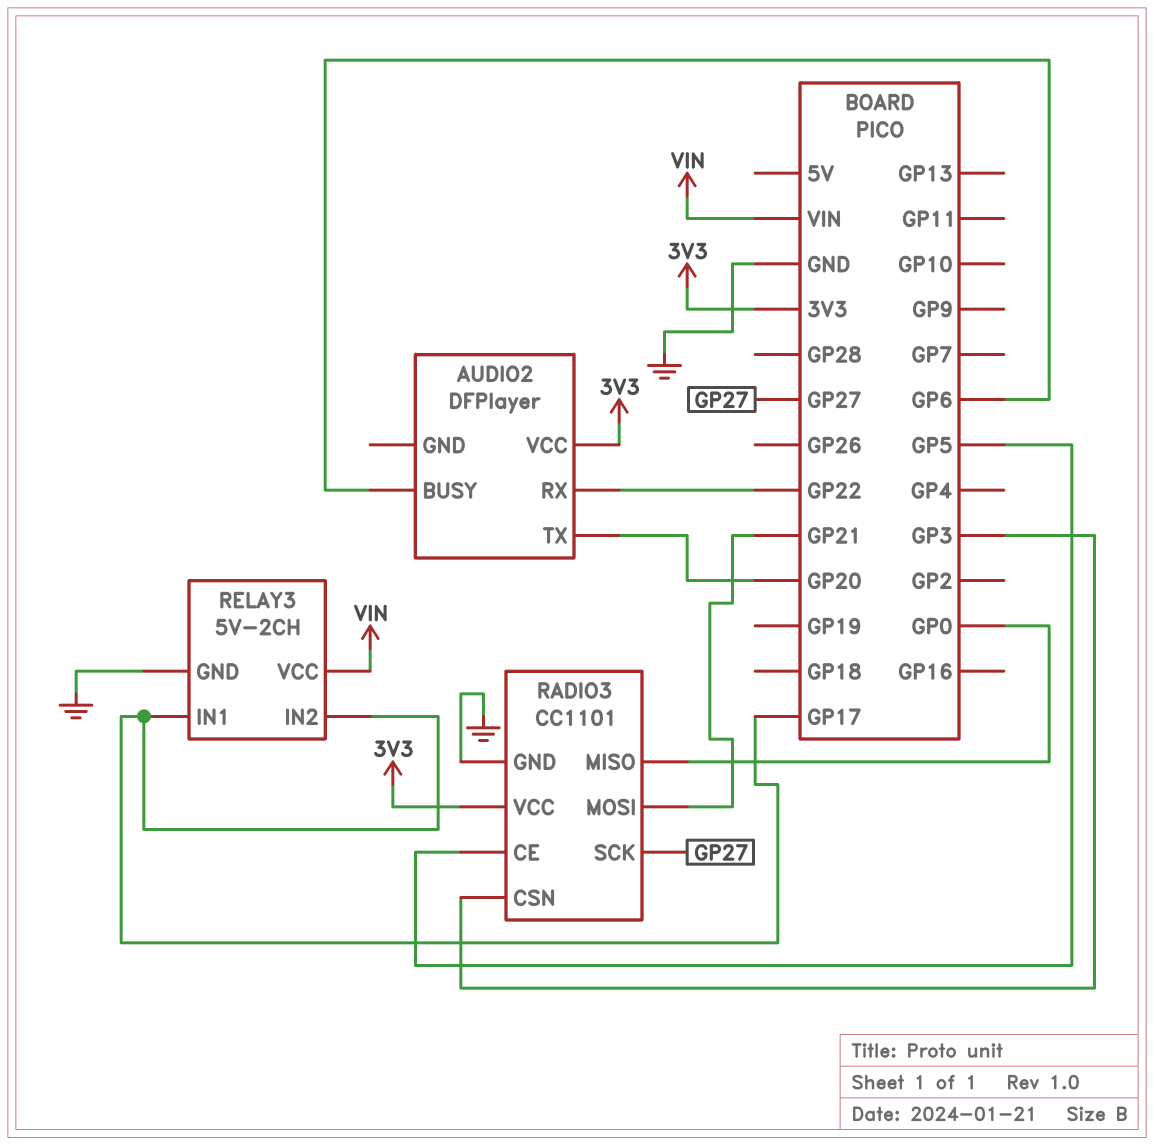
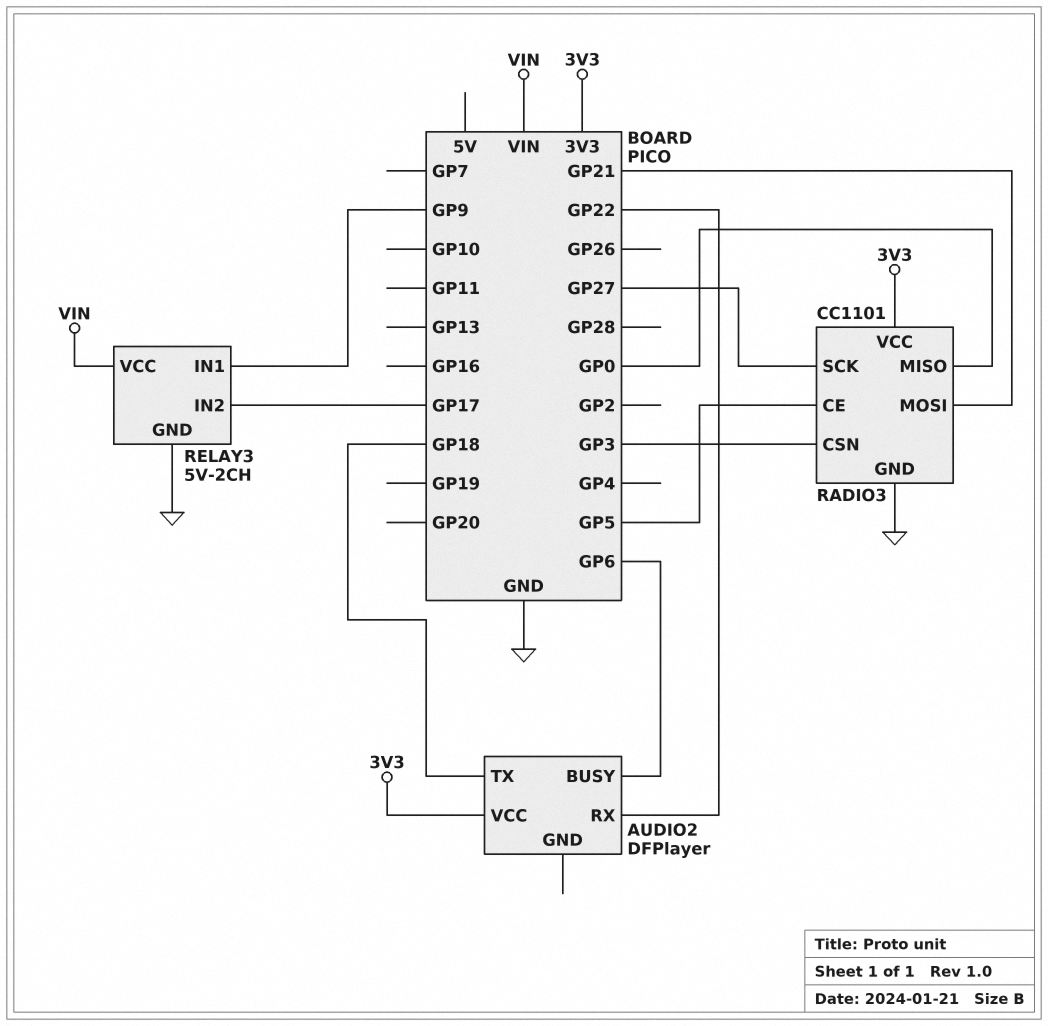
AUDIO2 pin TX: GP20 -> GP18
RELAY3 pin IN1: GP17 -> GP9

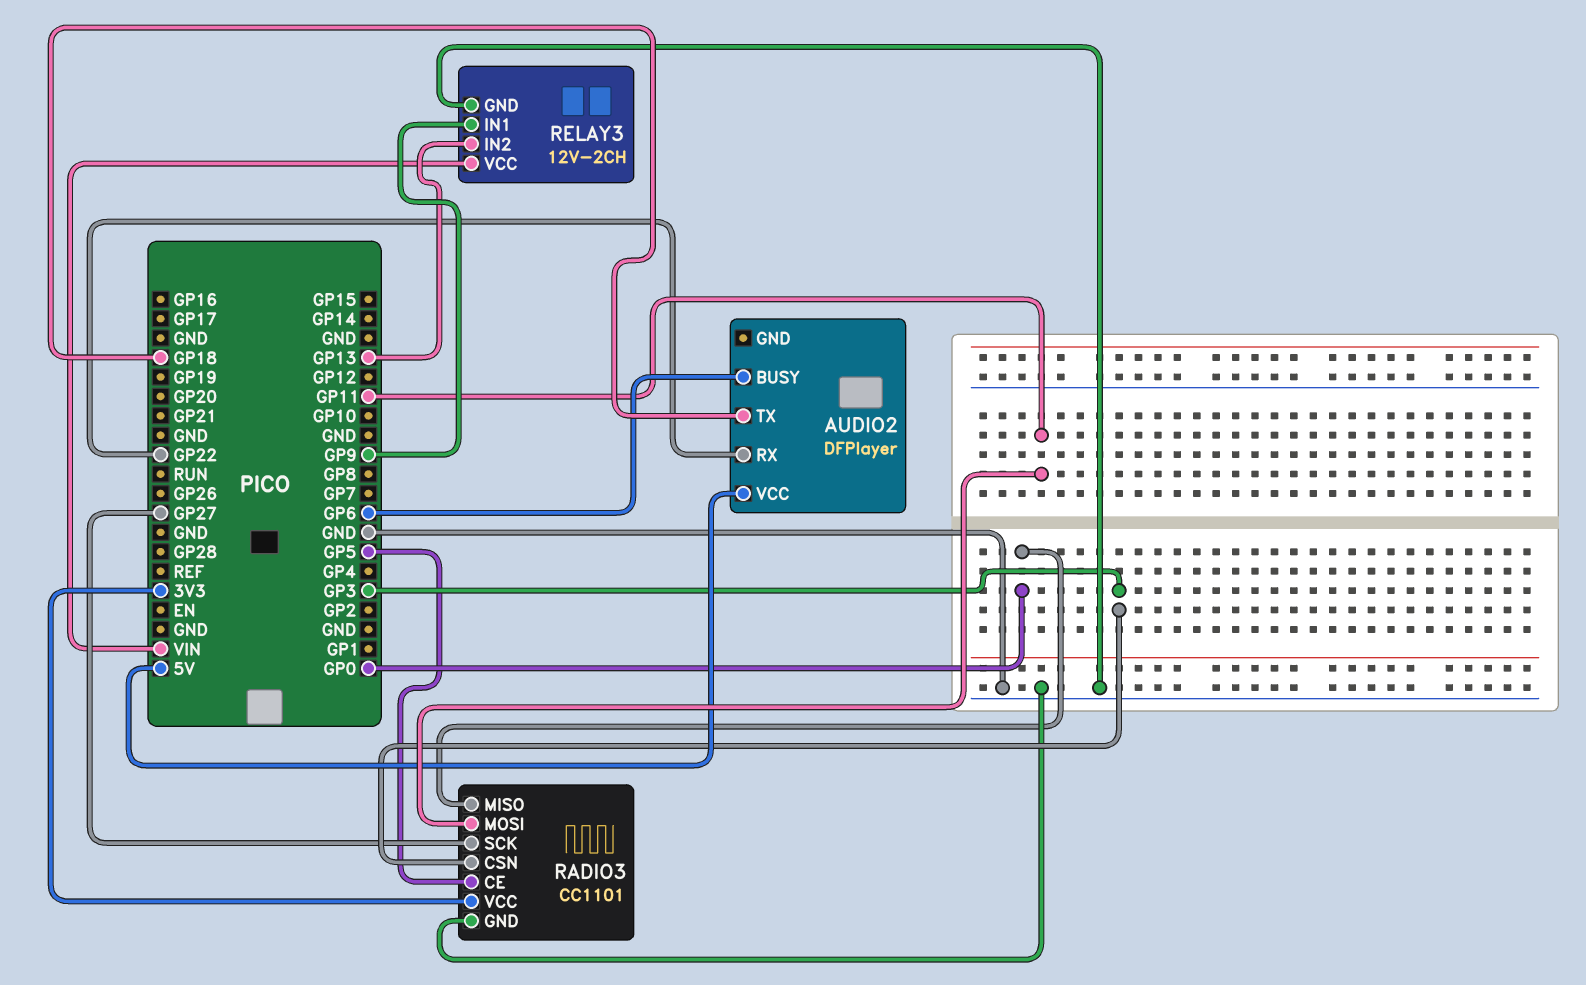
AUDIO2 pin VCC: 3V3 -> 5V
RADIO3 pin MOSI: GP21 -> GP11
RELAY3: 5V-2CH -> 12V-2CH
RELAY3 pin IN2: GP17 -> GP13

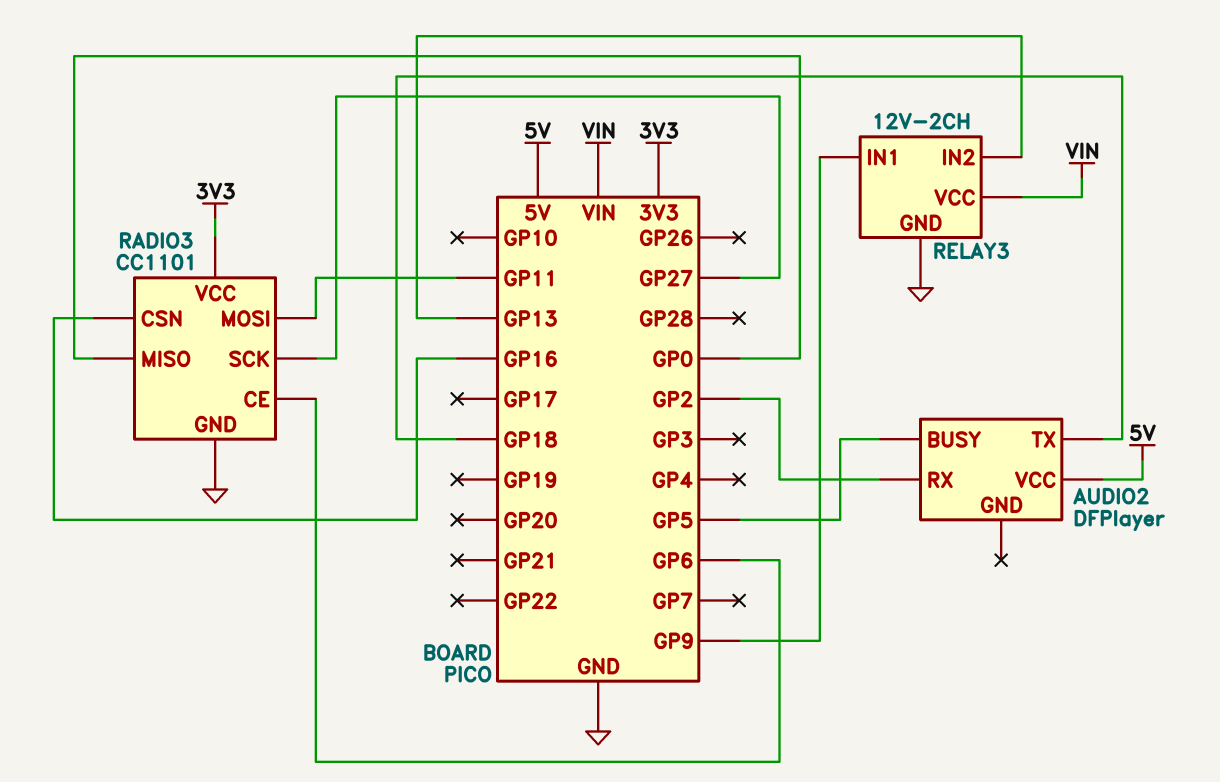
AUDIO2 pin BUSY: GP6 -> GP5
AUDIO2 pin RX: GP22 -> GP2
RADIO3 pin CE: GP5 -> GP6
RADIO3 pin CSN: GP3 -> GP16

